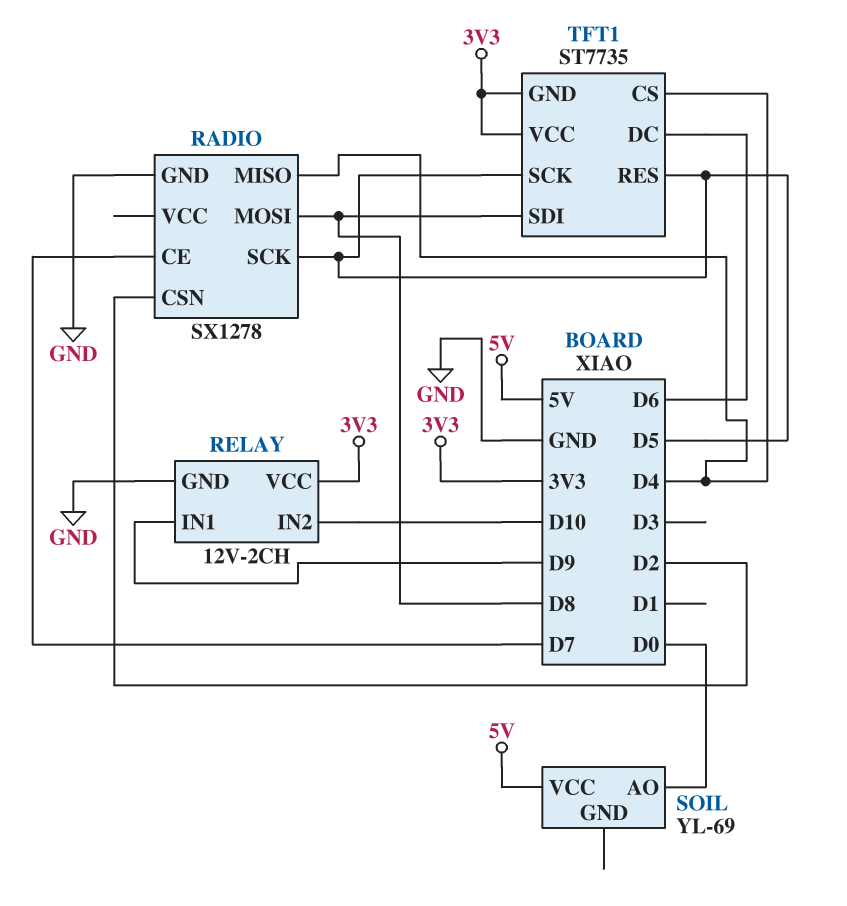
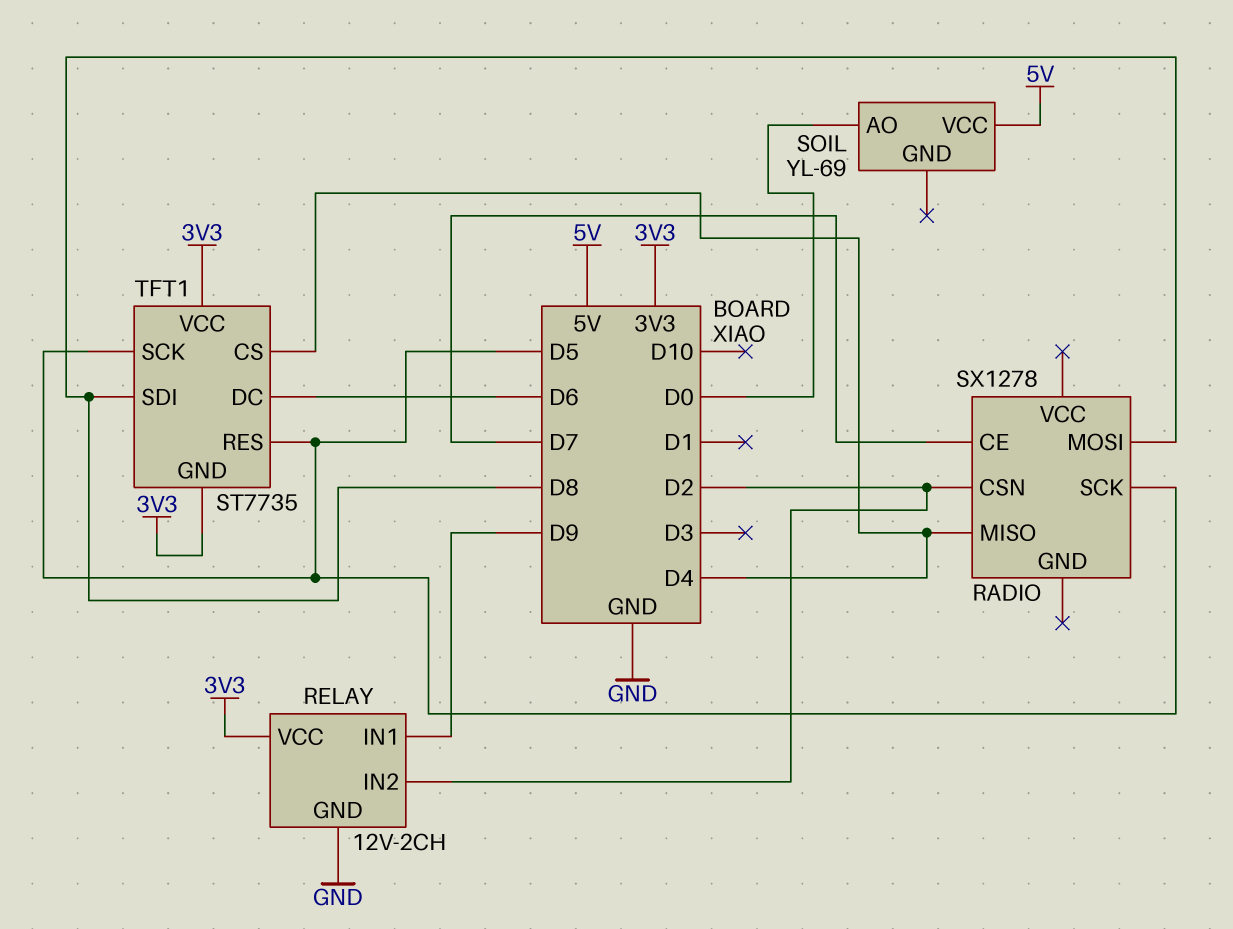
RADIO pin GND: GND -> none
RELAY pin IN2: D10 -> D2

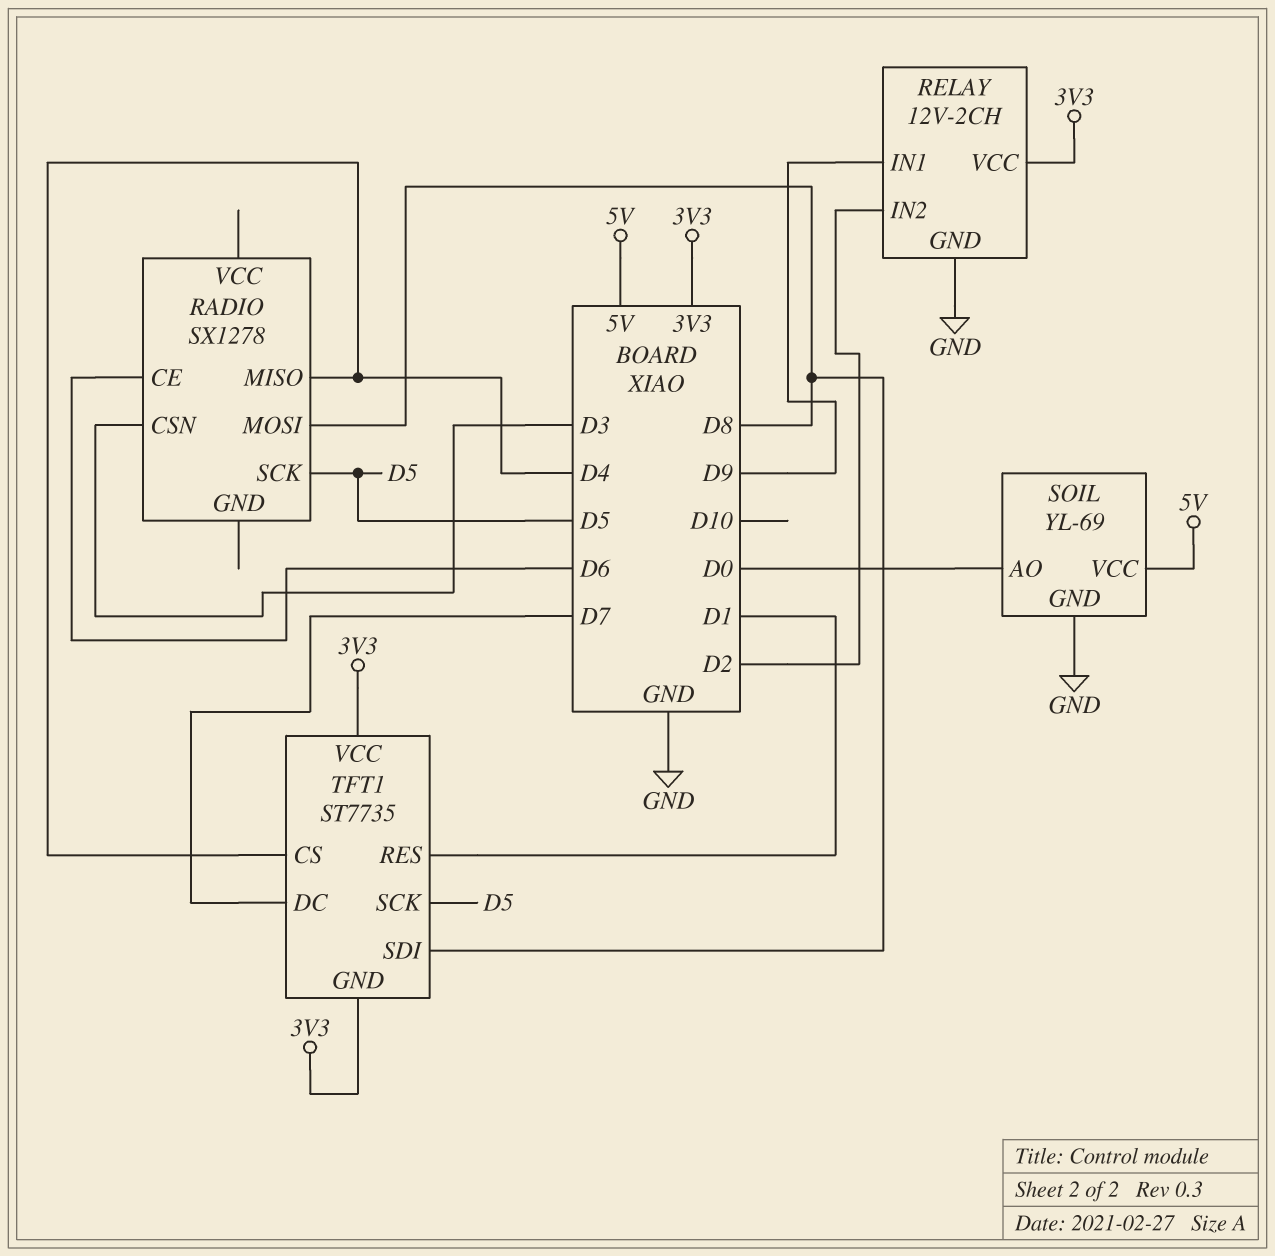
RADIO pin CE: D7 -> D6
RADIO pin CSN: D2 -> D3
SOIL pin GND: none -> GND
TFT1 pin DC: D6 -> D7
TFT1 pin RES: D5 -> D1

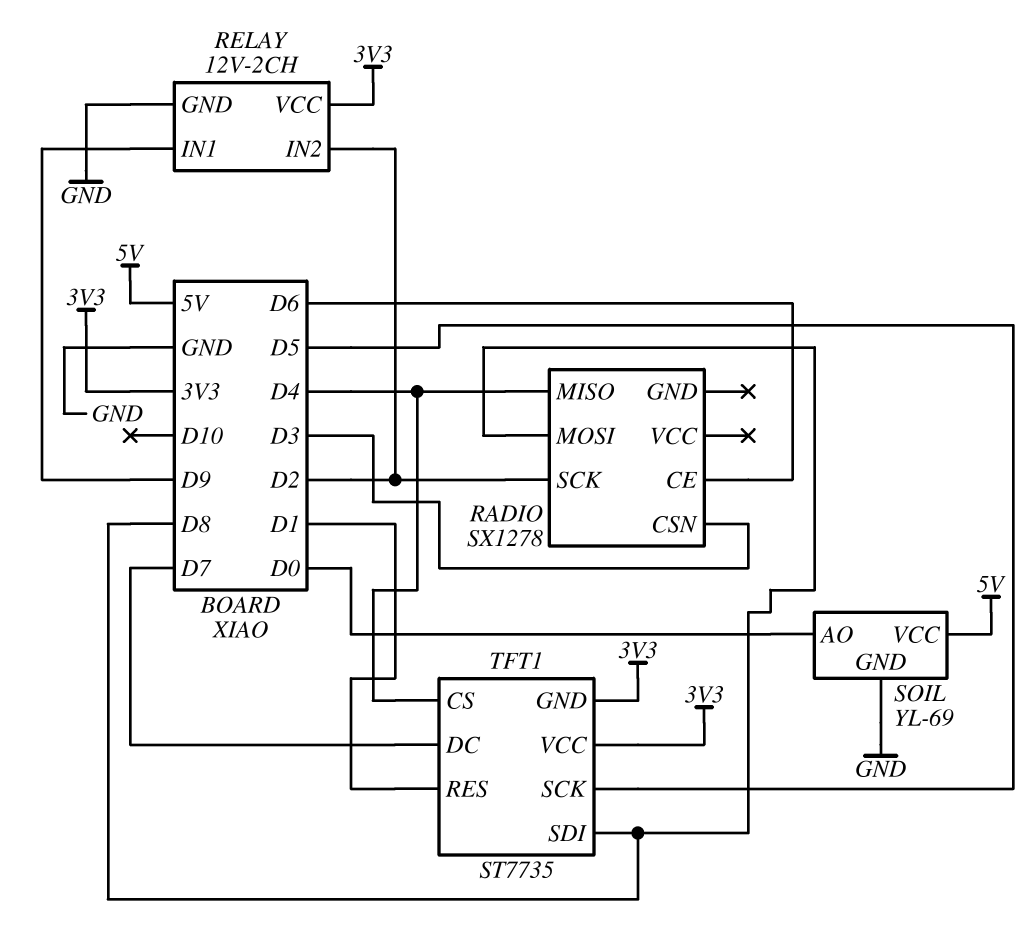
RADIO pin SCK: D5 -> D2

